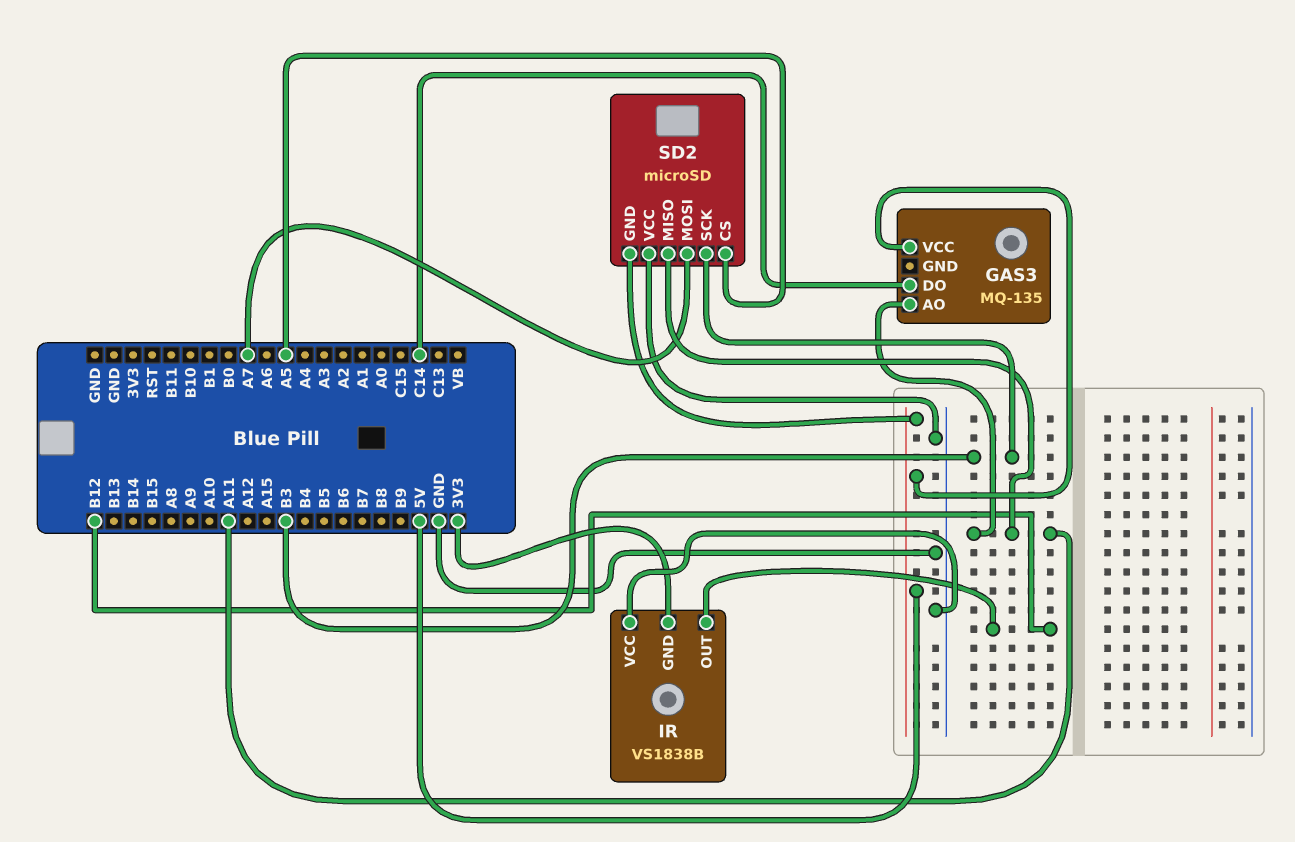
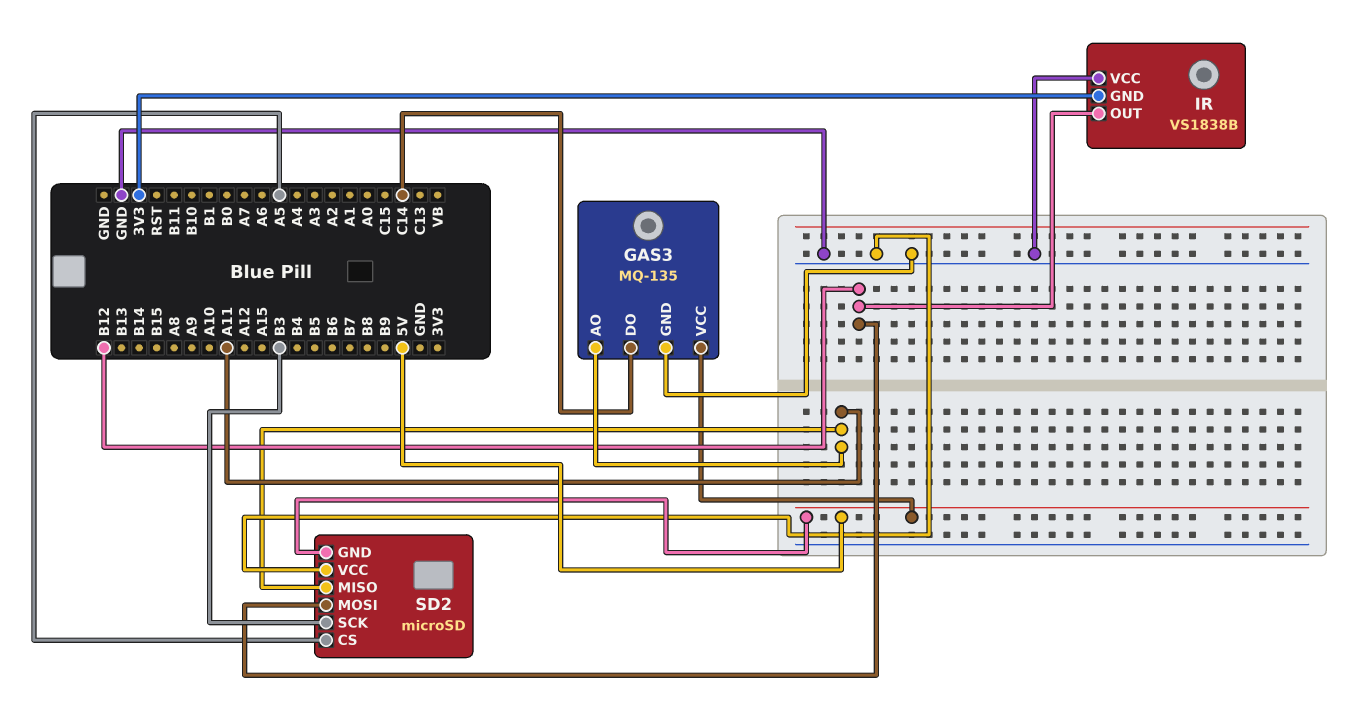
GAS3 pin GND: none -> GND
SD2 pin MOSI: A7 -> B12

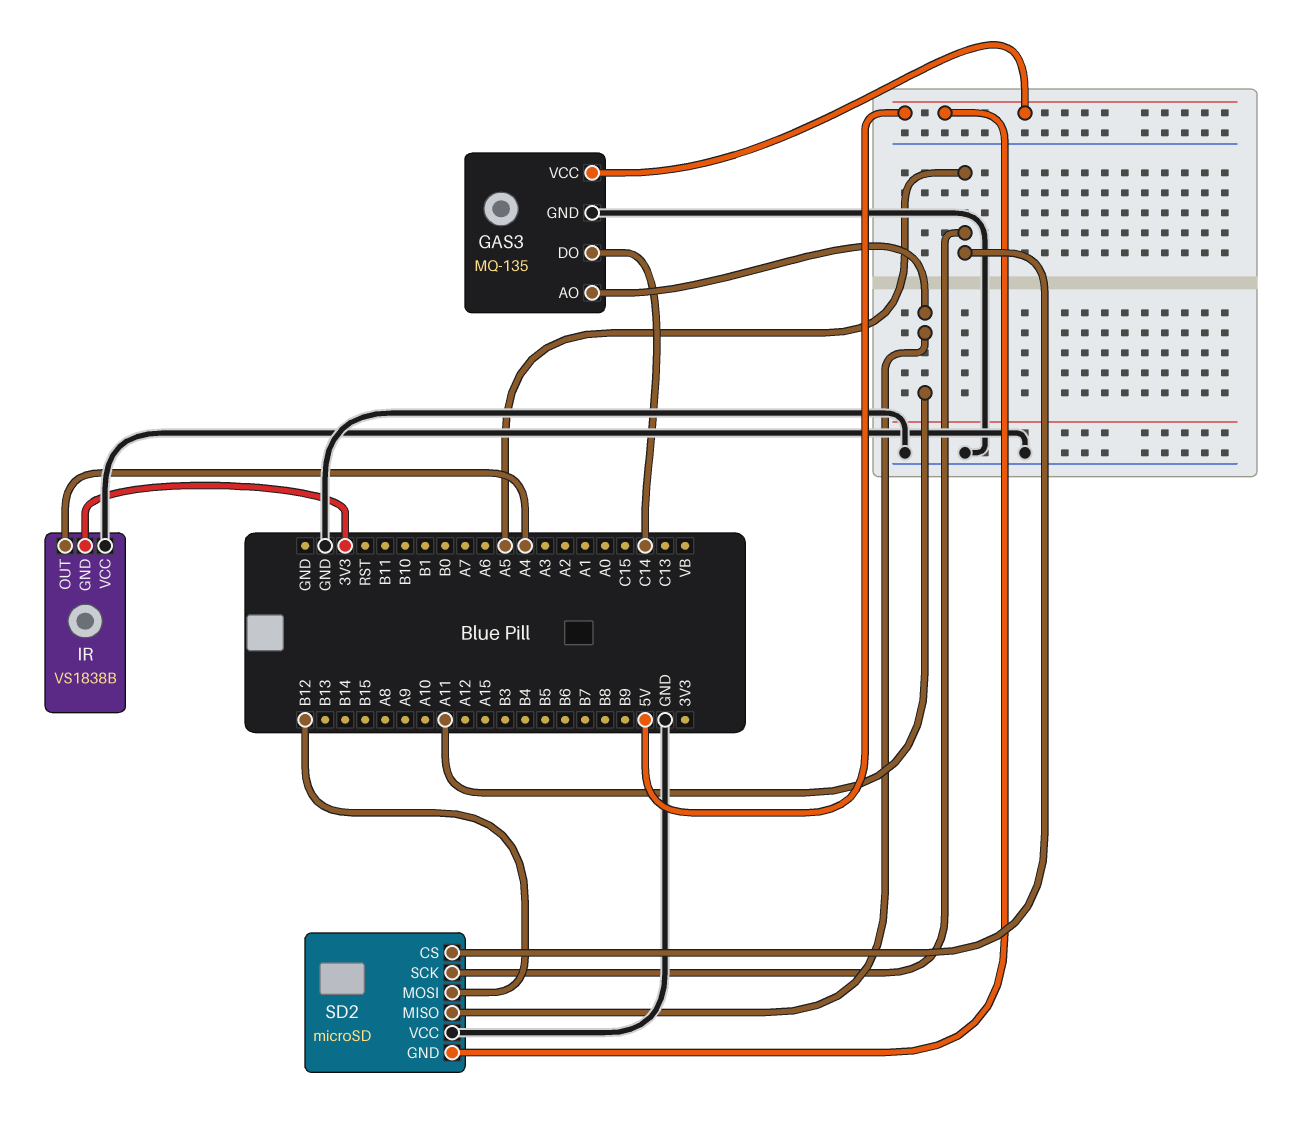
IR pin OUT: B12 -> A4
SD2 pin SCK: B3 -> A5

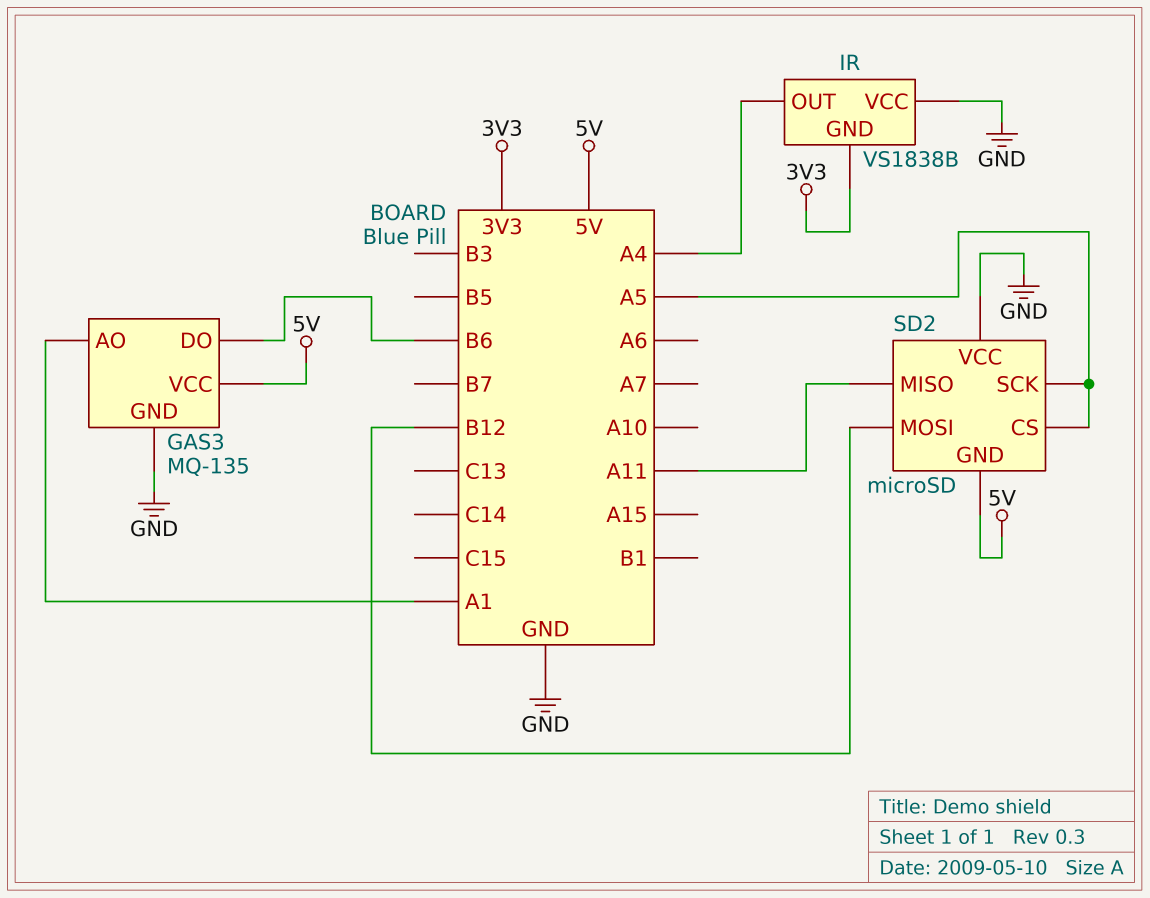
GAS3 pin AO: A11 -> A1
GAS3 pin DO: C14 -> B6

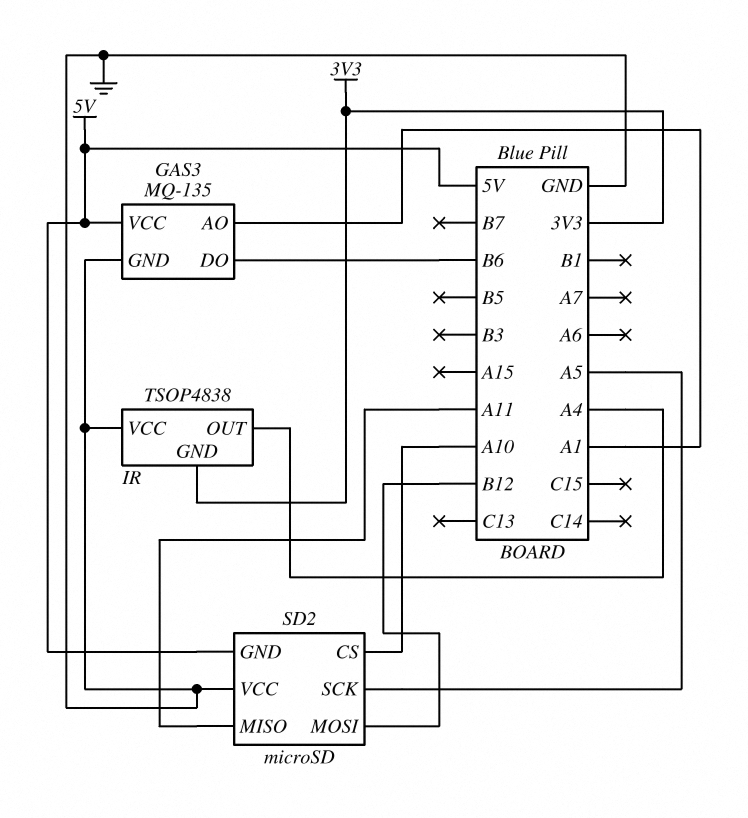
IR: VS1838B -> TSOP4838
SD2 pin CS: A5 -> A10

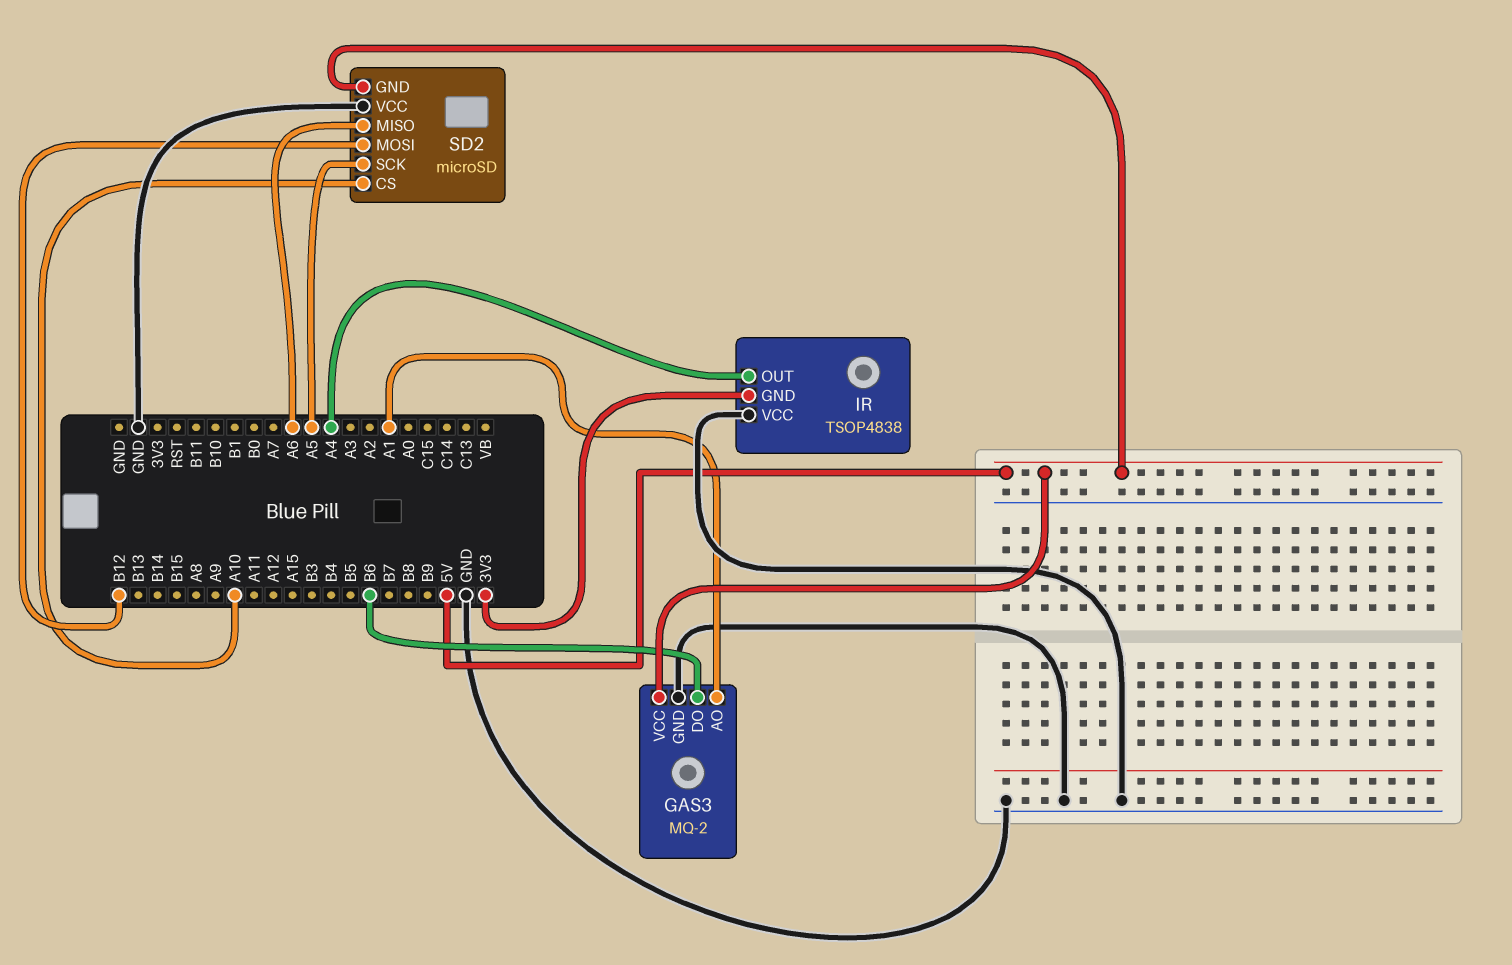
GAS3: MQ-135 -> MQ-2
SD2 pin MISO: A11 -> A6

